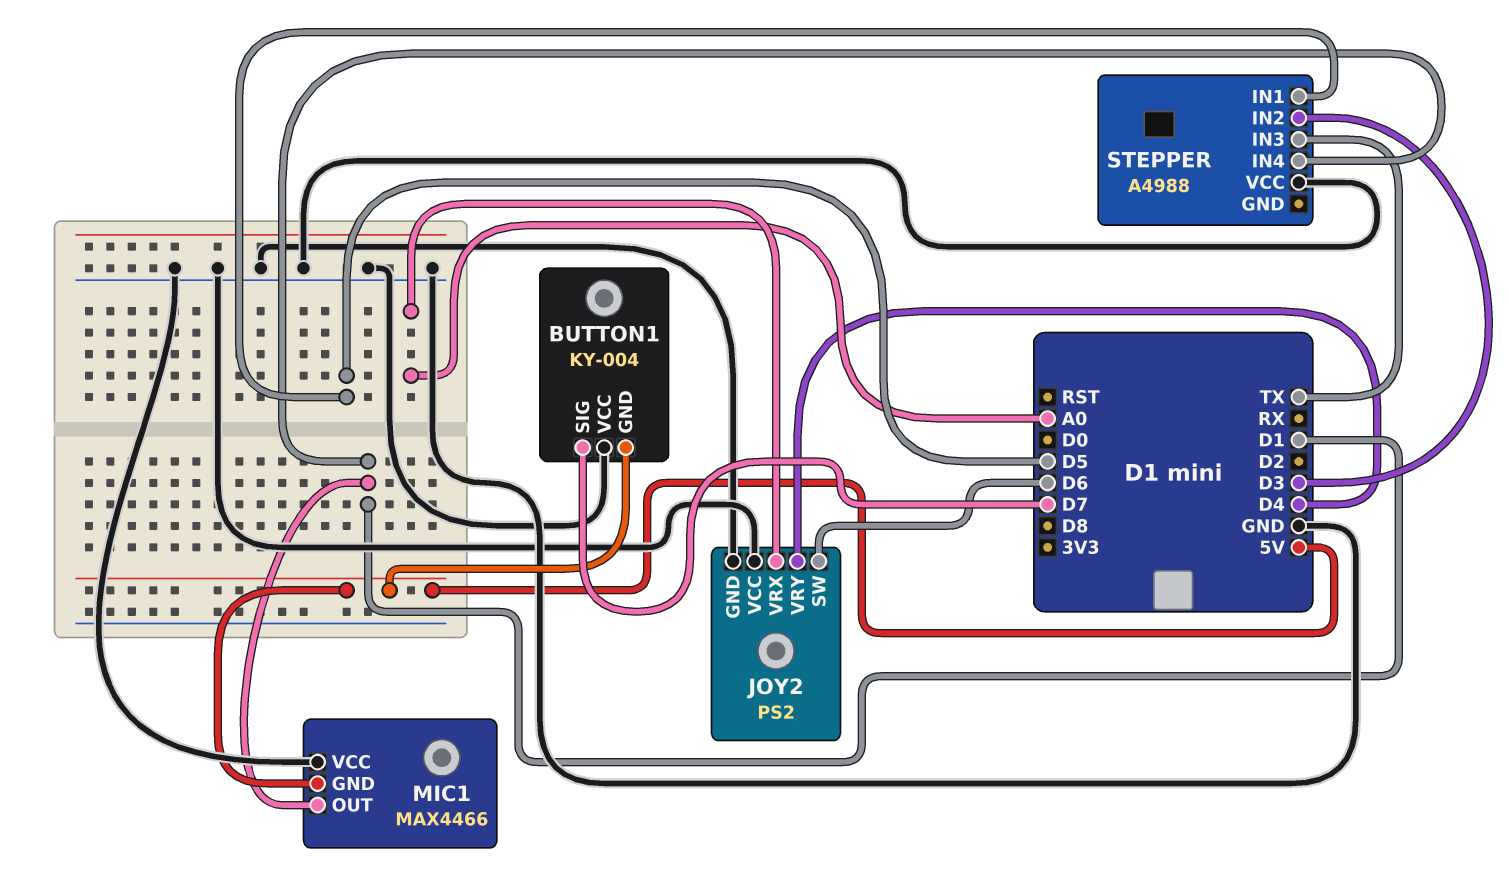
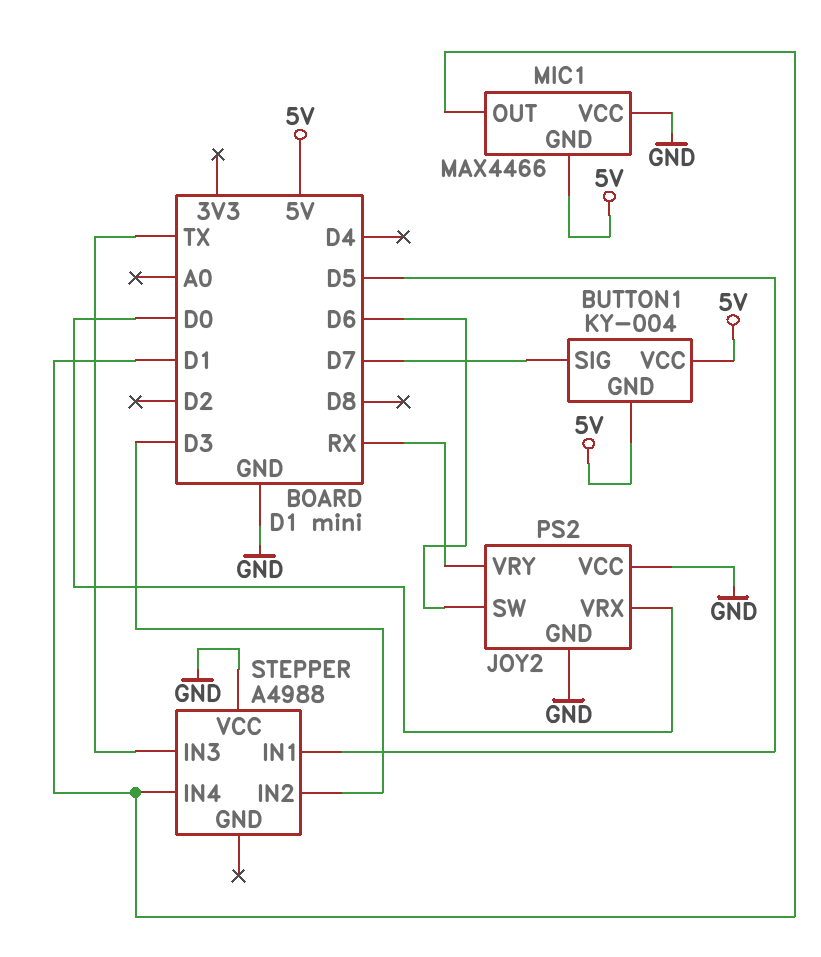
BUTTON1 pin VCC: GND -> 5V
JOY2 pin VRX: A0 -> D0
JOY2 pin VRY: D4 -> RX

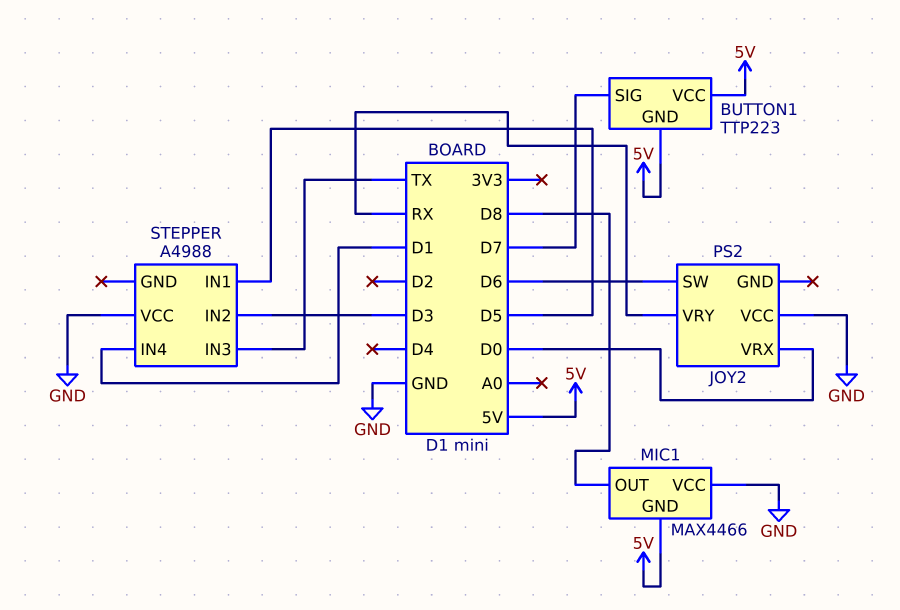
BUTTON1: KY-004 -> TTP223
JOY2 pin GND: GND -> none
MIC1 pin OUT: D1 -> D8

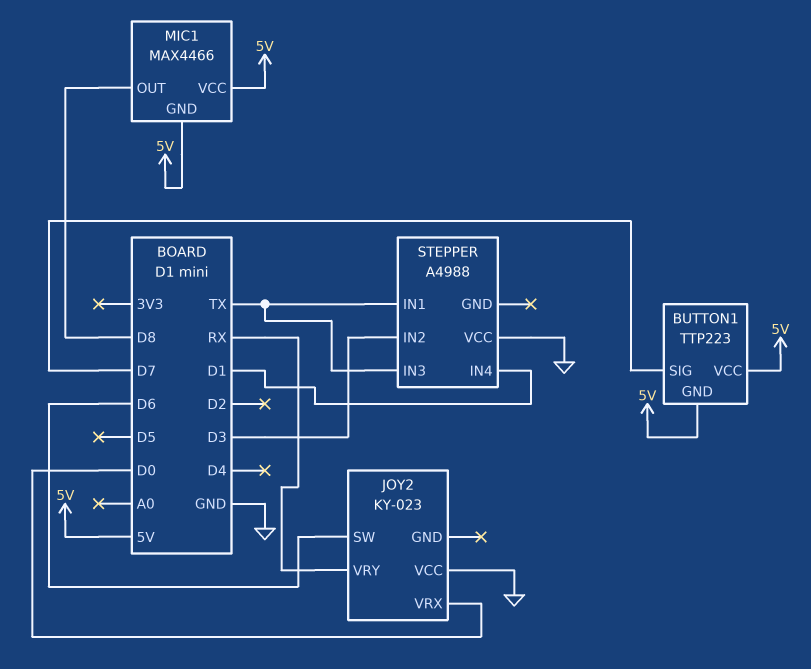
JOY2: PS2 -> KY-023
MIC1 pin VCC: GND -> 5V
STEPPER pin IN1: D5 -> TX

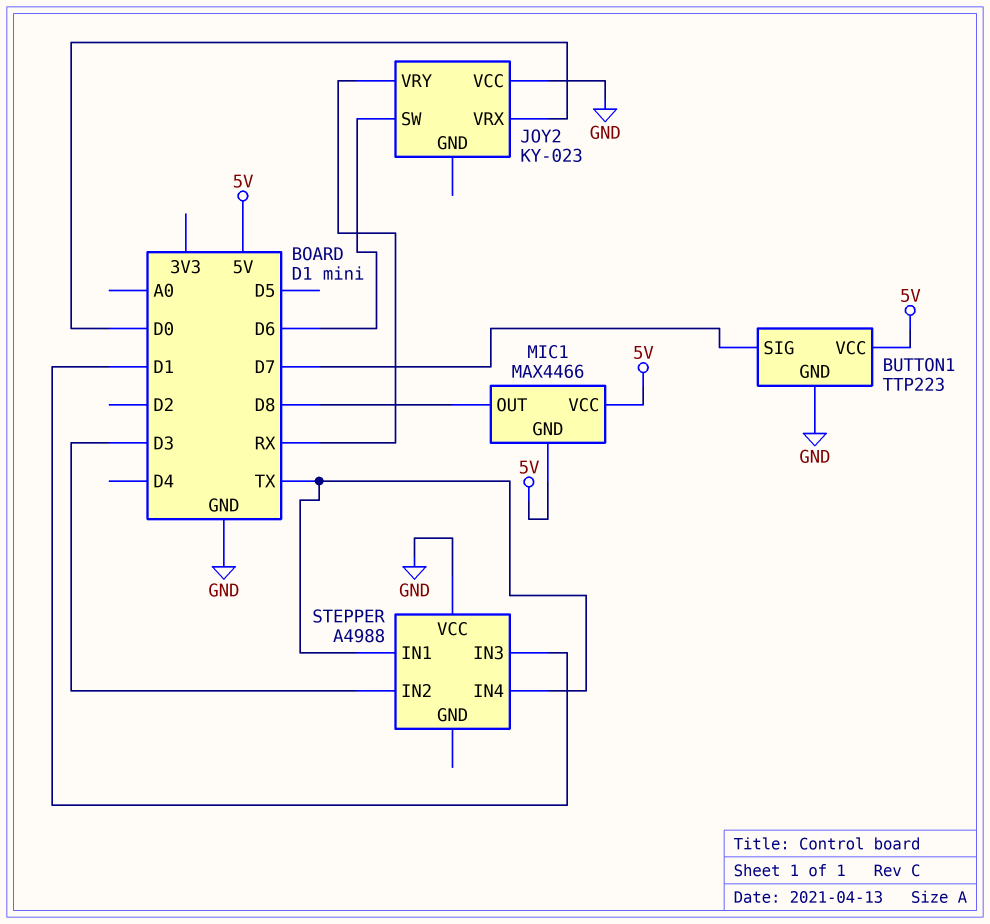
BUTTON1 pin GND: 5V -> GND
STEPPER pin IN3: TX -> D1
STEPPER pin IN4: D1 -> TX

